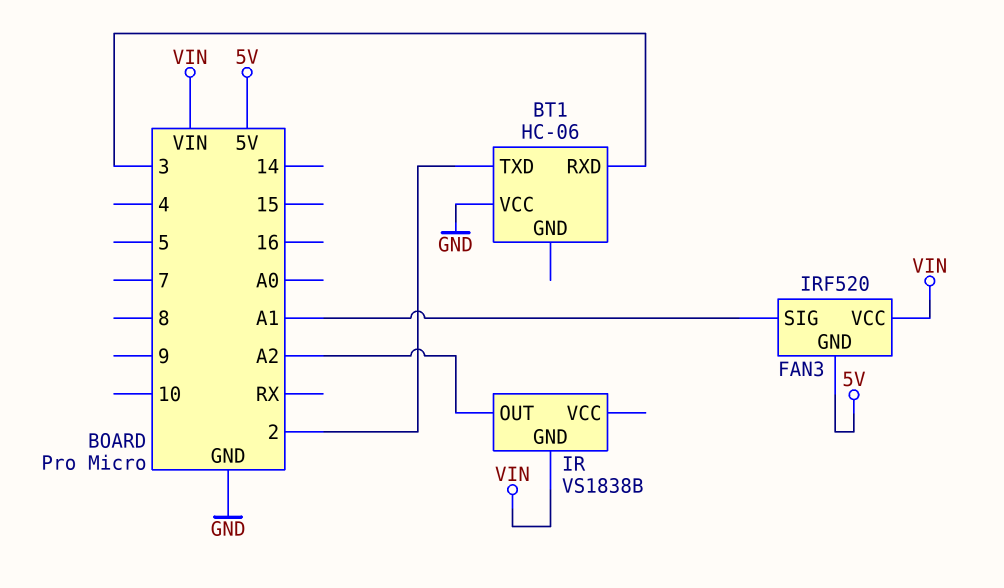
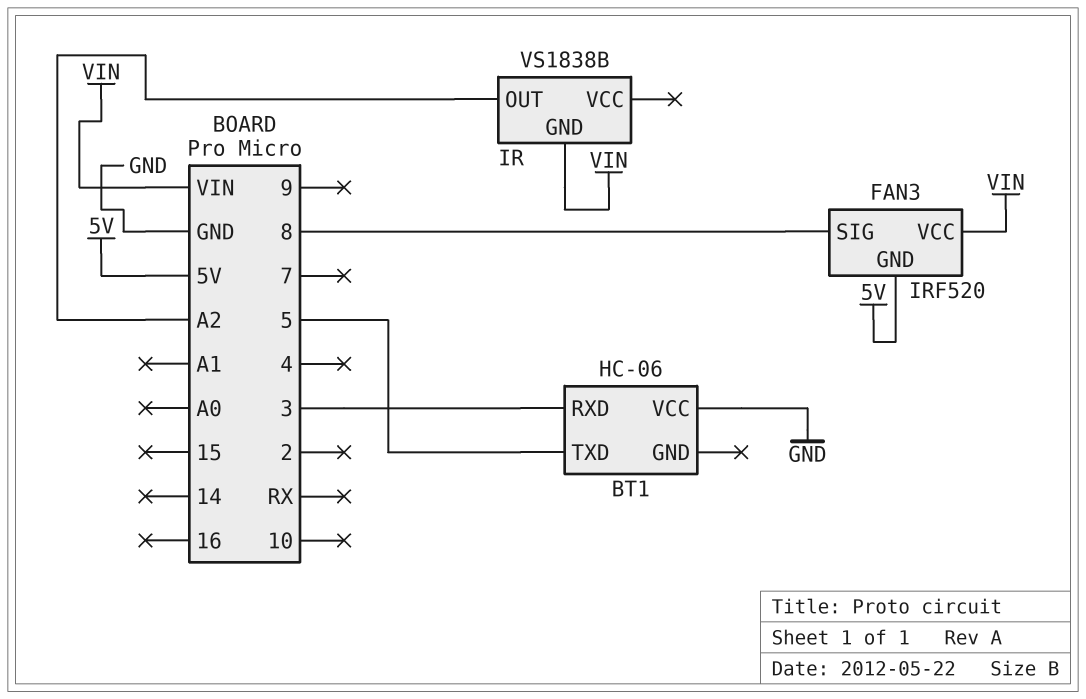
BT1 pin TXD: 2 -> 5
FAN3 pin SIG: A1 -> 8

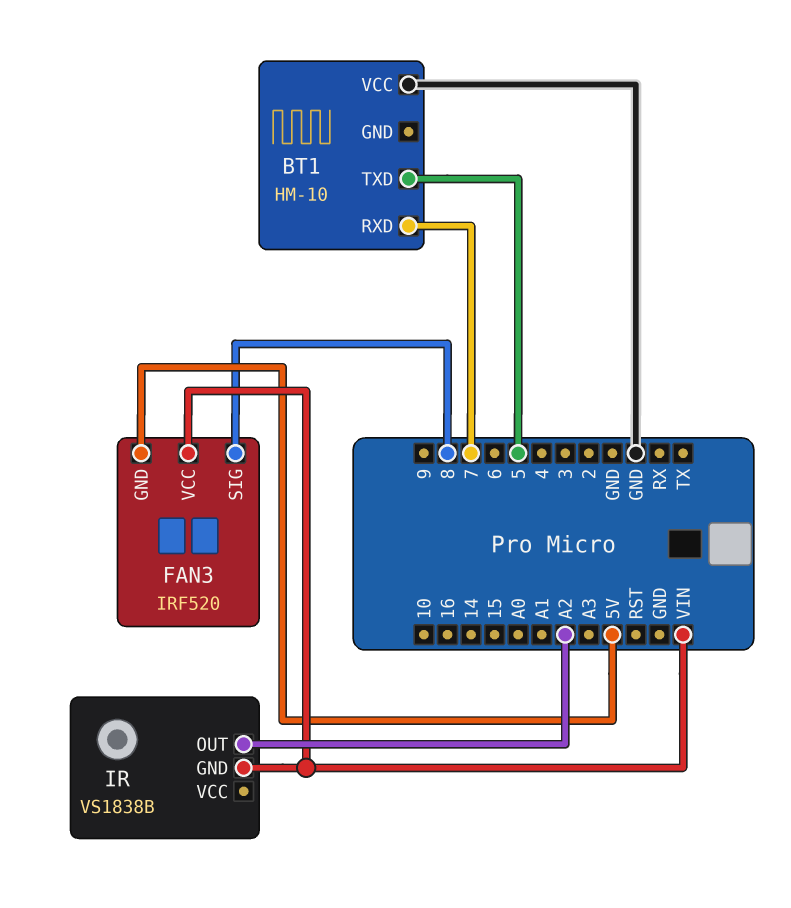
BT1: HC-06 -> HM-10
BT1 pin RXD: 3 -> 7

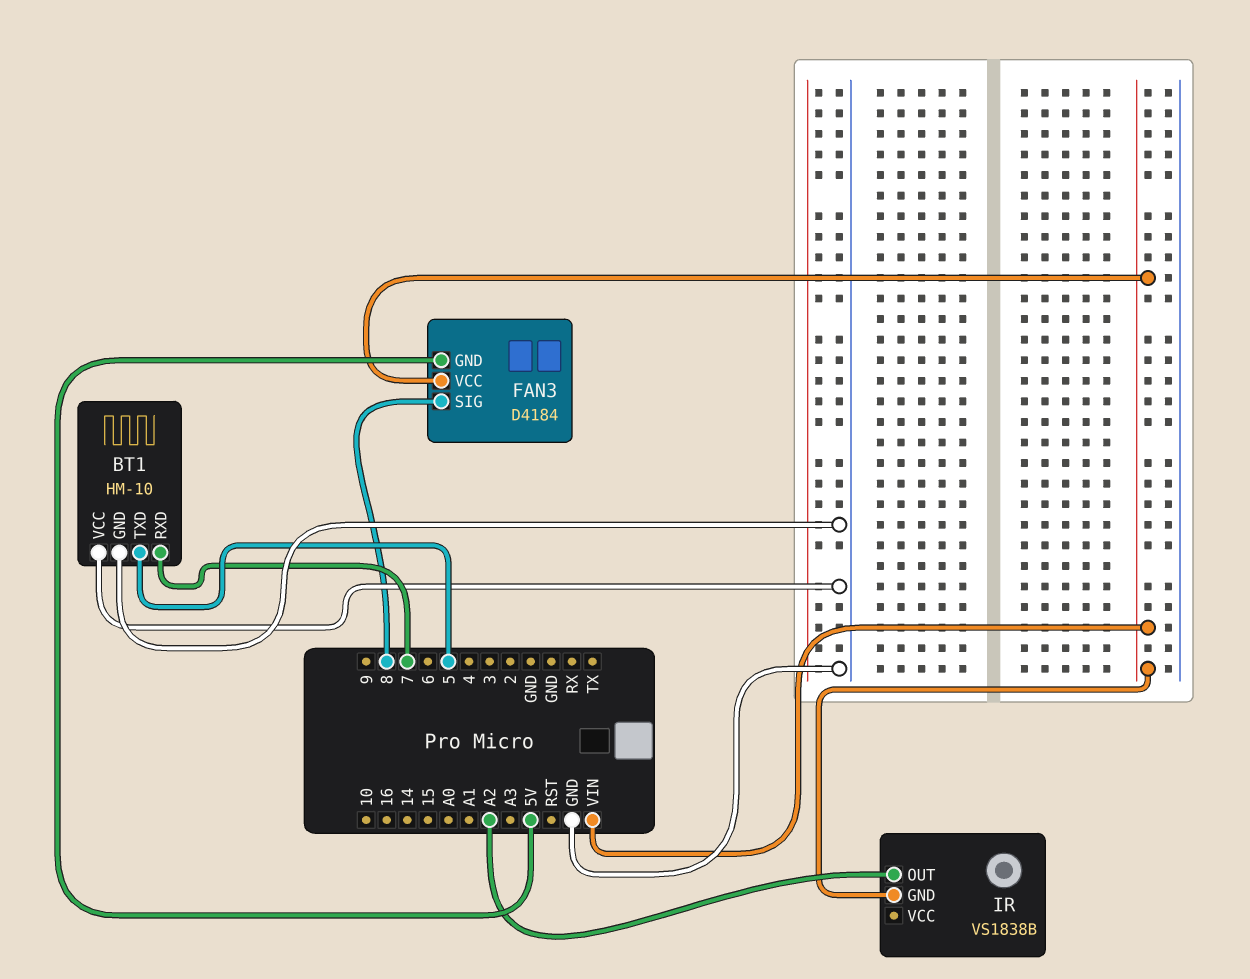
BT1 pin GND: none -> GND
FAN3: IRF520 -> D4184

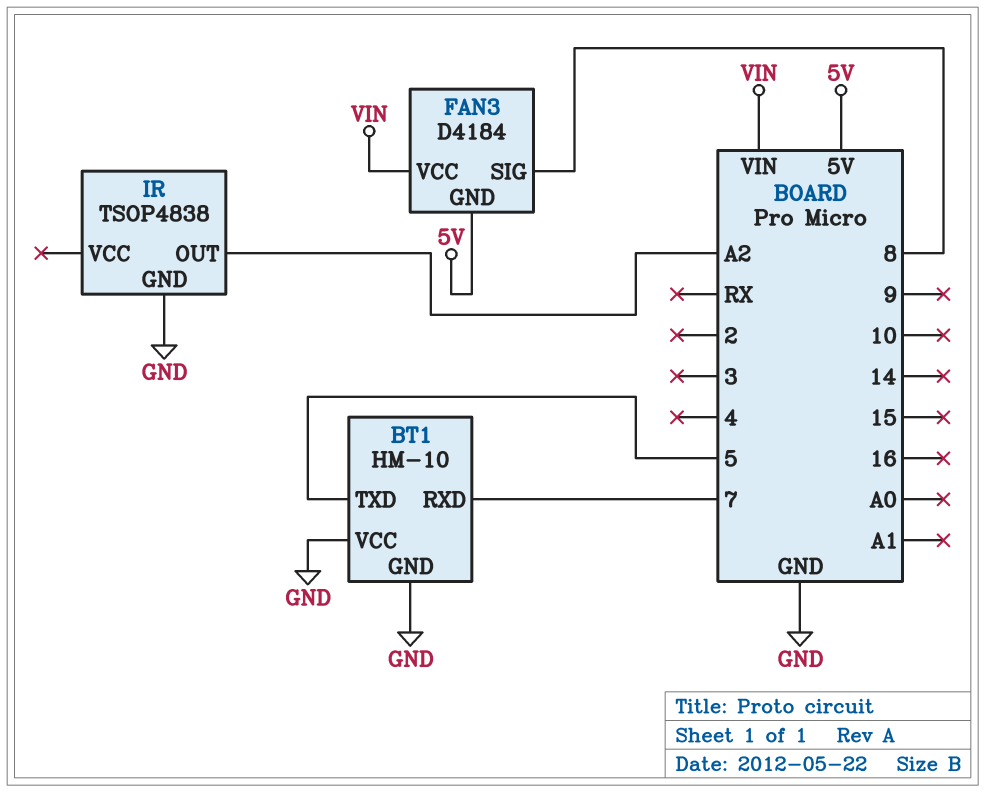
IR: VS1838B -> TSOP4838
IR pin GND: VIN -> GND

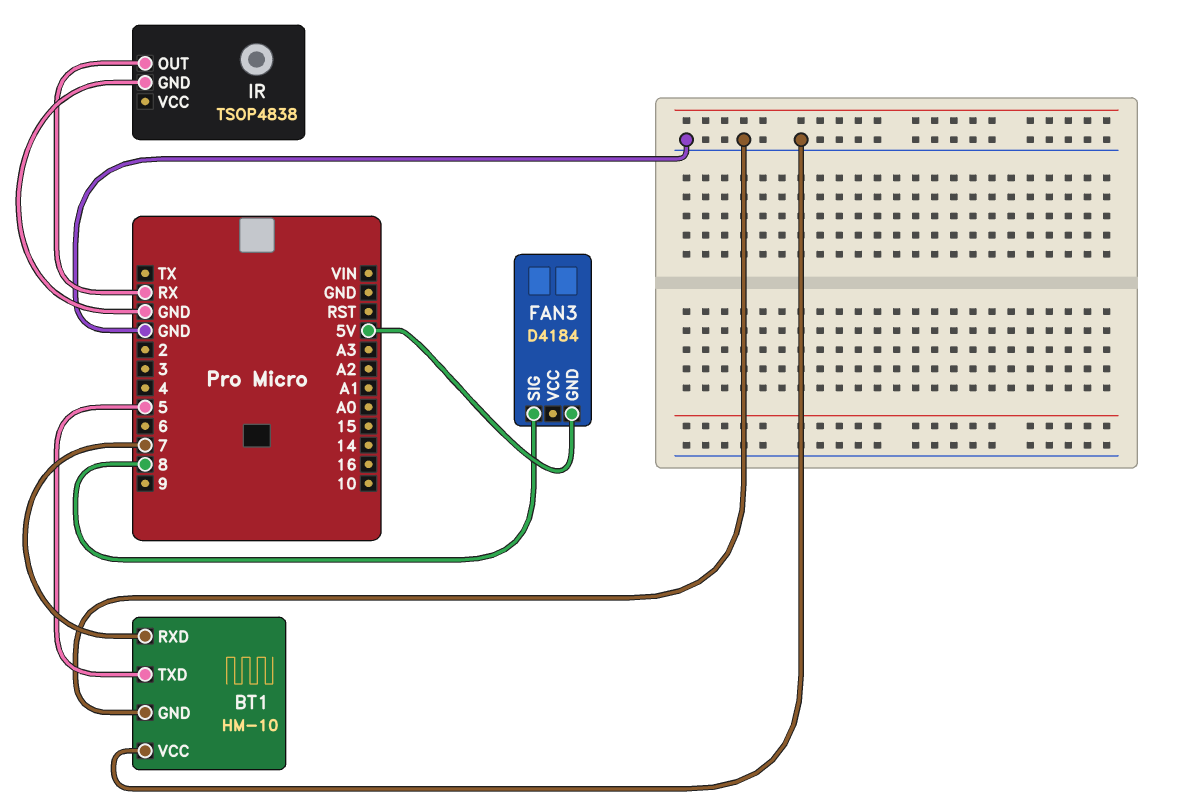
FAN3 pin VCC: VIN -> none
IR pin OUT: A2 -> RX

